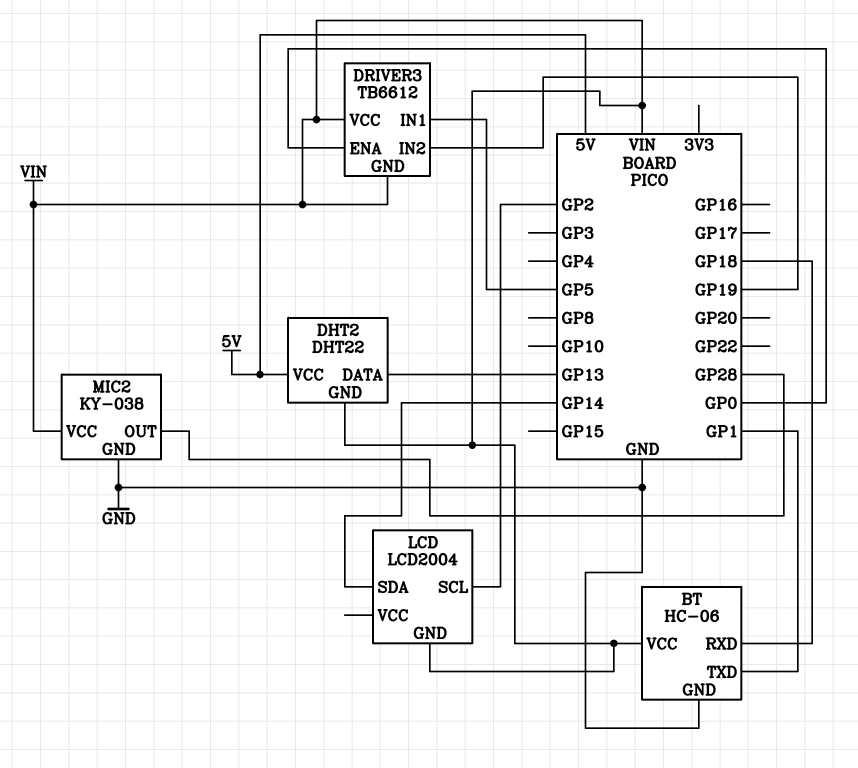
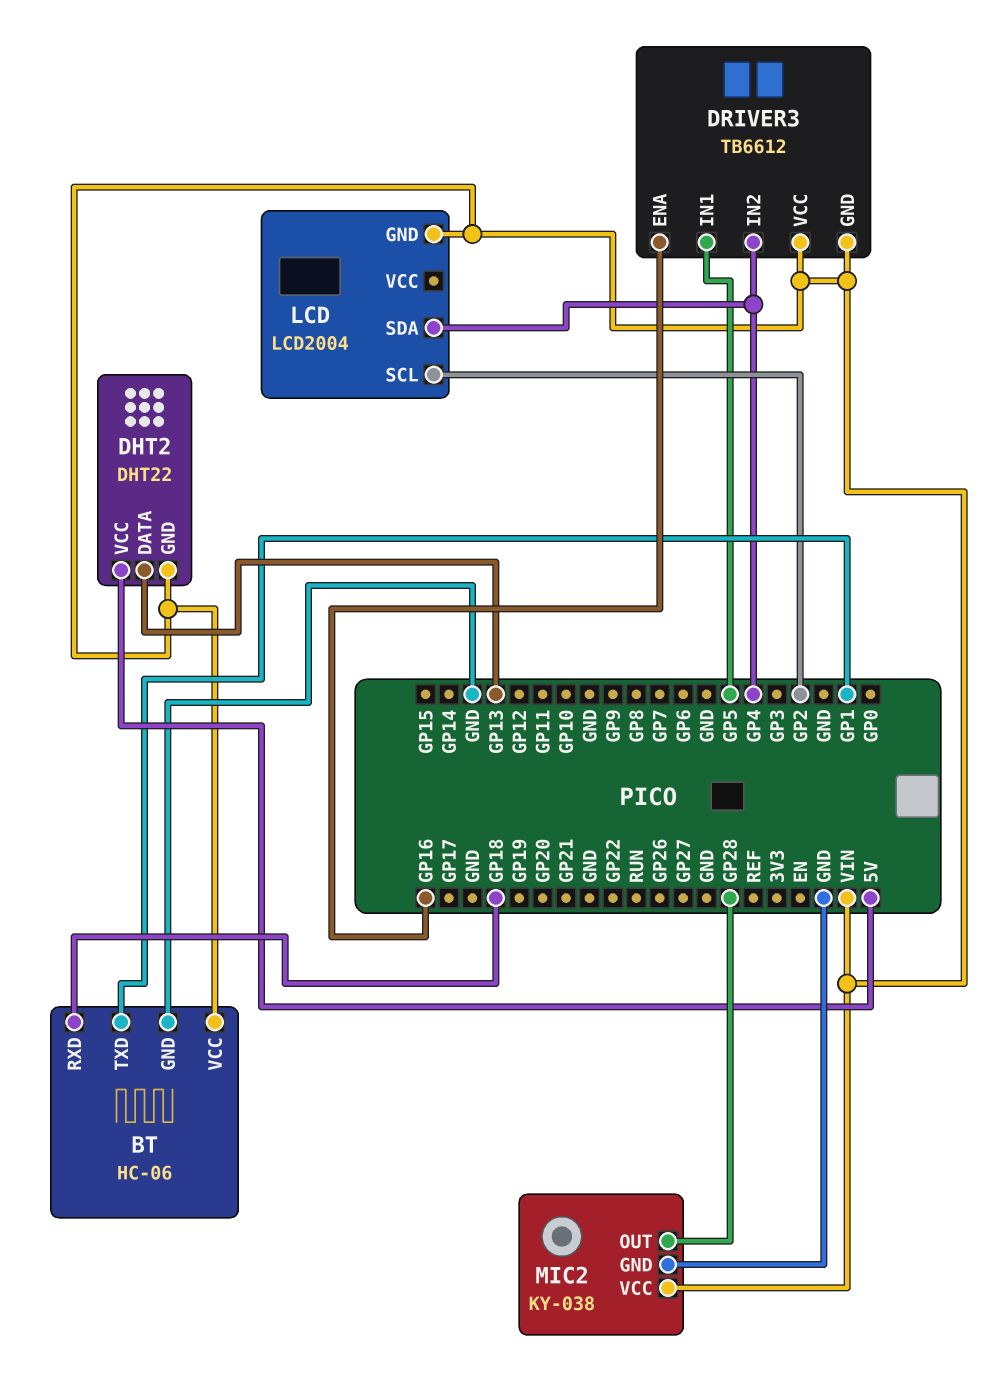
DRIVER3 pin ENA: GP0 -> GP16
DRIVER3 pin IN2: GP19 -> GP4
LCD pin SDA: GP14 -> GP4

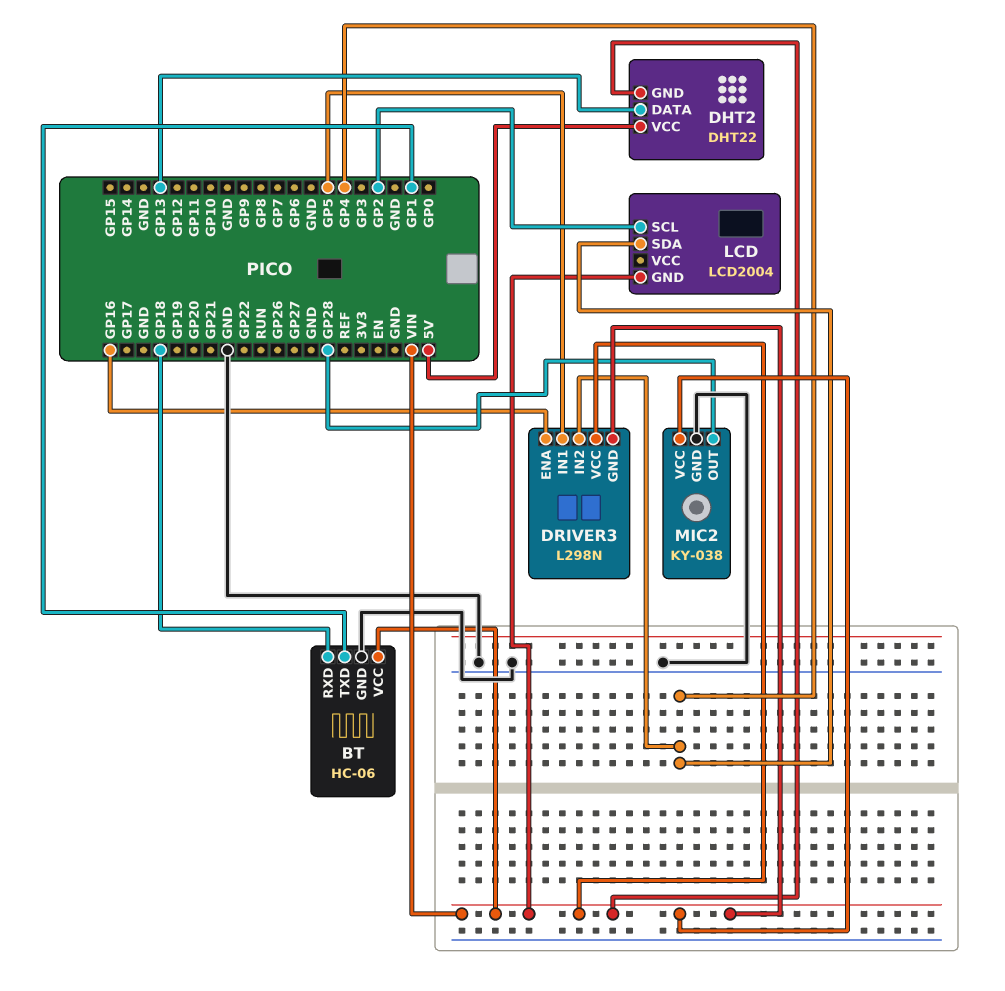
DRIVER3: TB6612 -> L298N

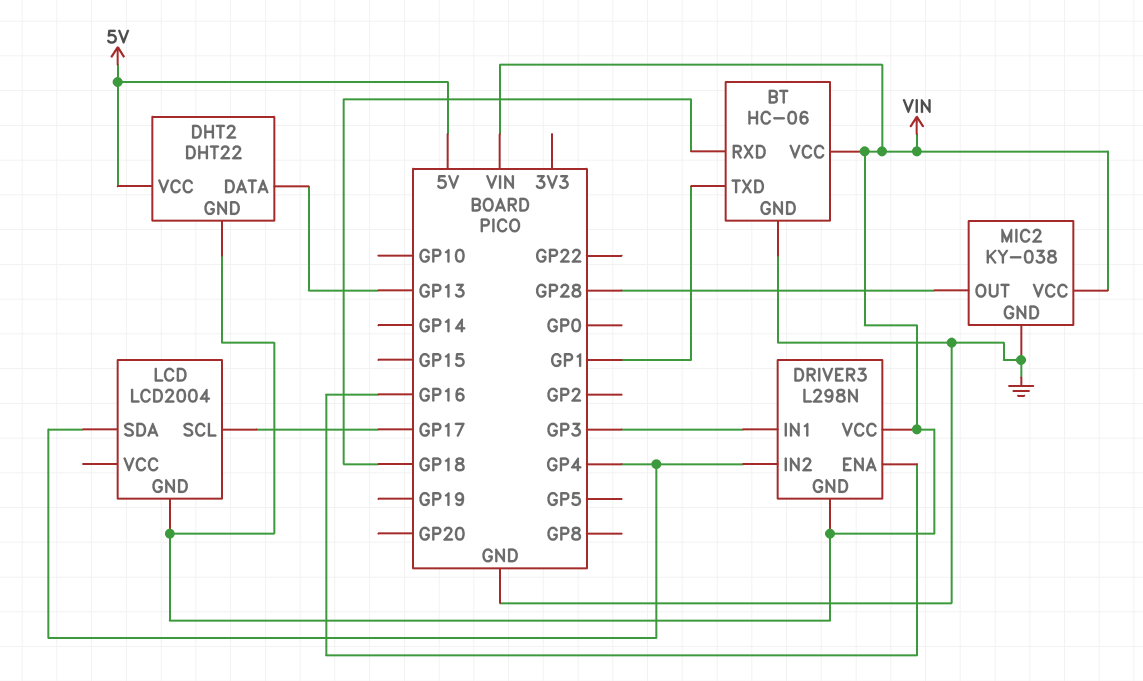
DRIVER3 pin IN1: GP5 -> GP3
LCD pin SCL: GP2 -> GP17

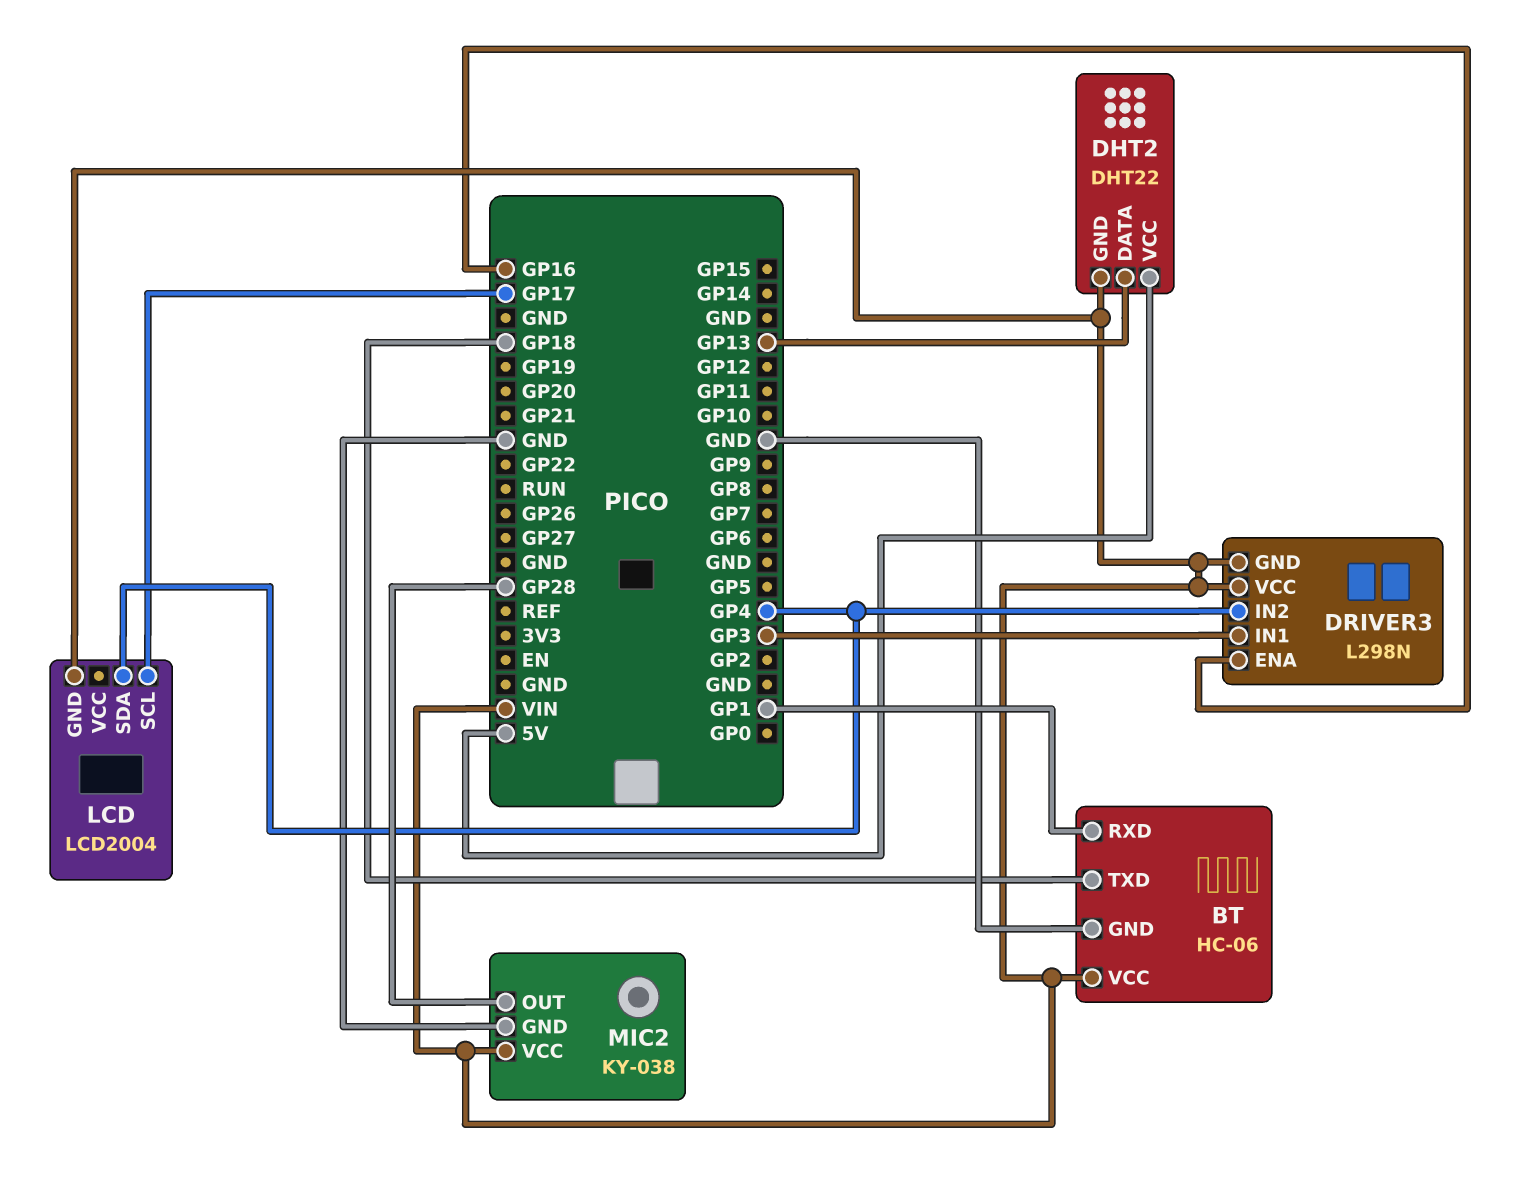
BT pin RXD: GP18 -> GP1
BT pin TXD: GP1 -> GP18

